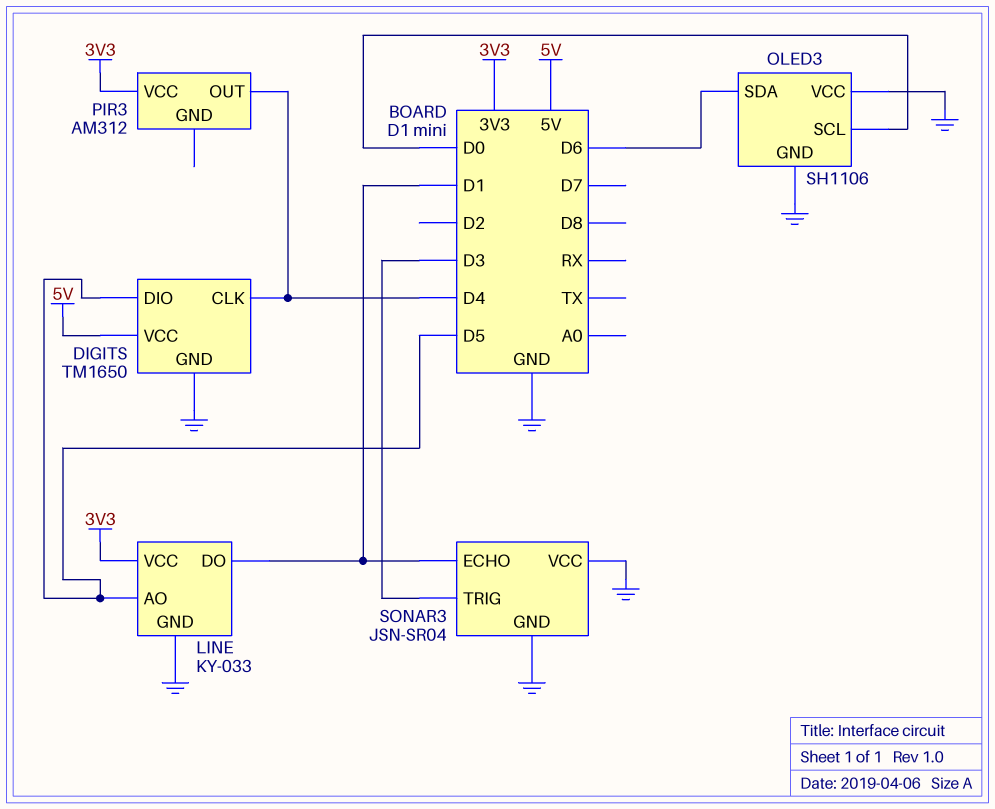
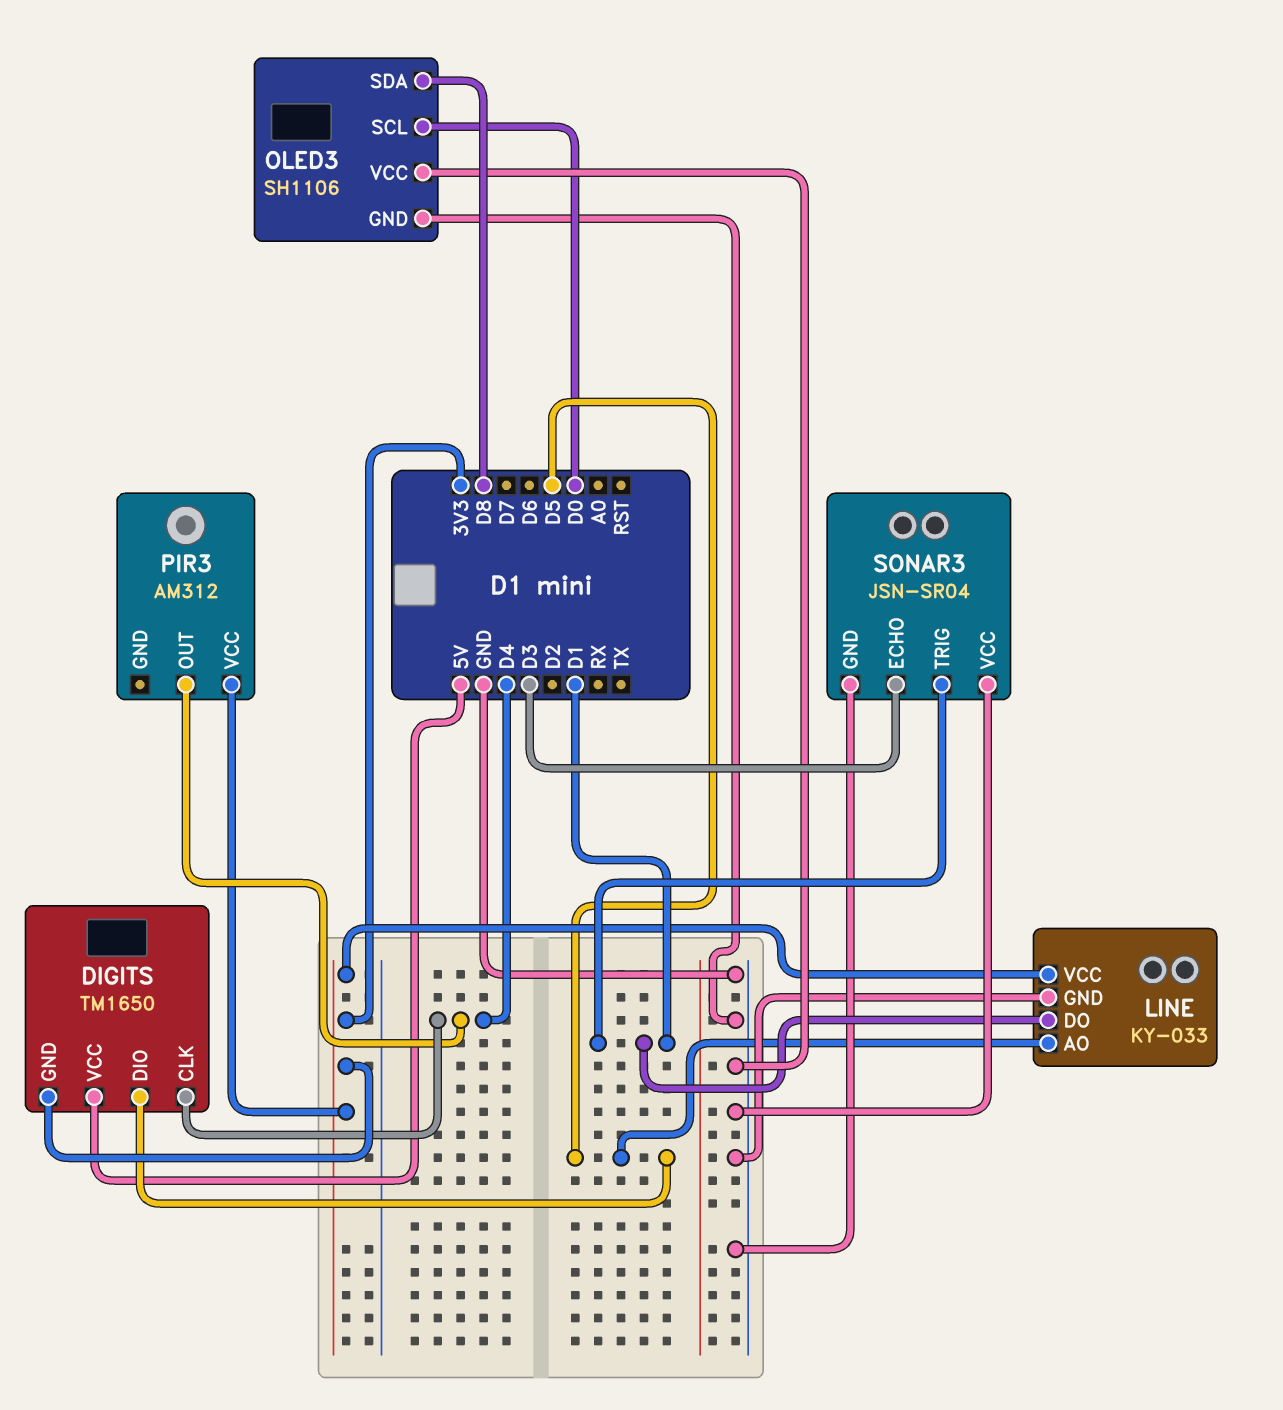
DIGITS pin GND: GND -> 3V3
OLED3 pin SDA: D6 -> D8
SONAR3 pin ECHO: D1 -> D3
SONAR3 pin TRIG: D3 -> D1

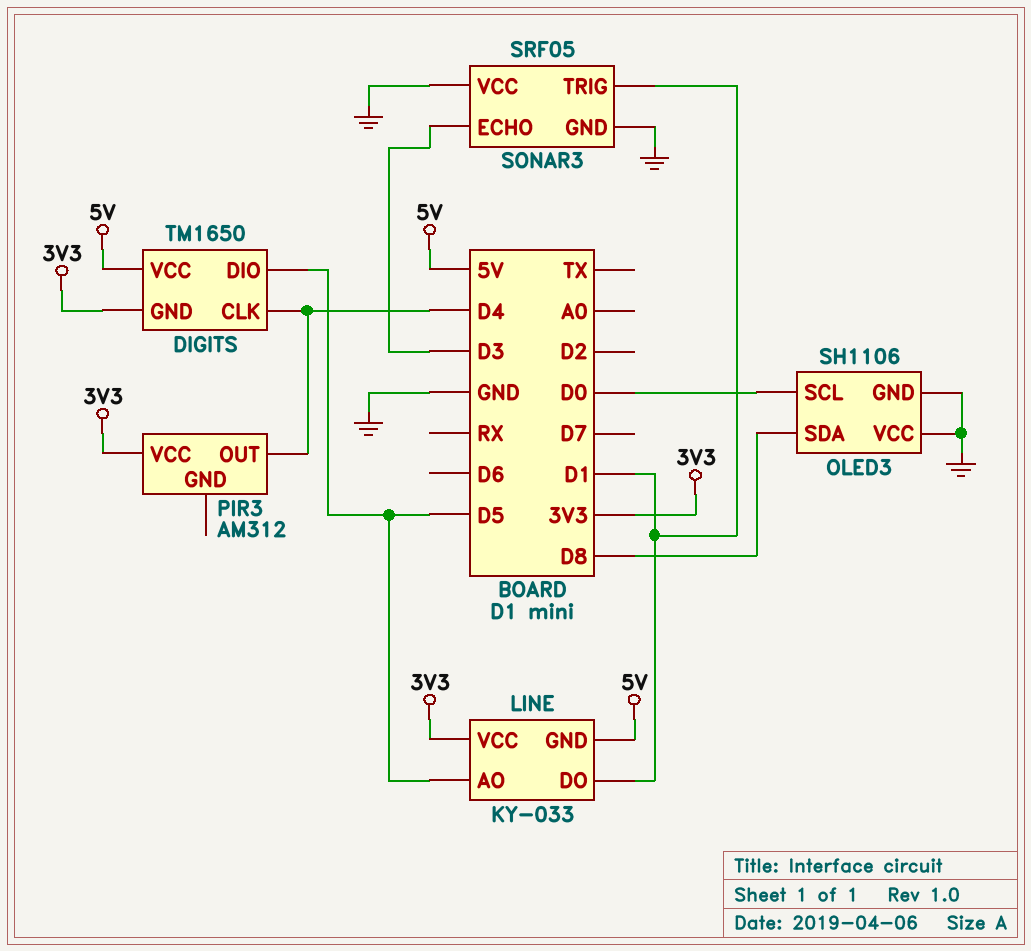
LINE pin GND: GND -> 5V
SONAR3: JSN-SR04 -> SRF05

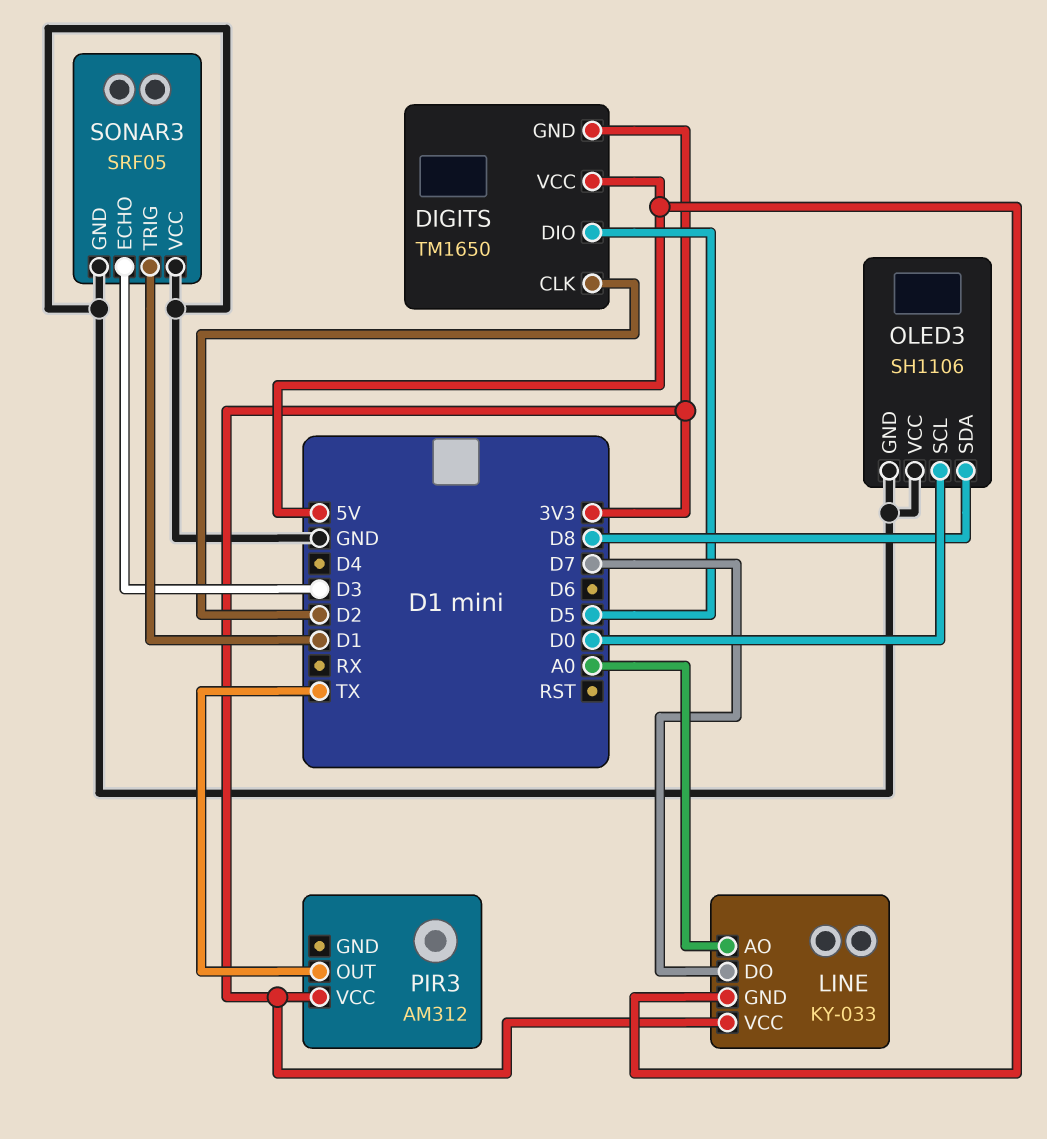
DIGITS pin CLK: D4 -> D2
LINE pin AO: D5 -> A0
LINE pin DO: D1 -> D7
PIR3 pin OUT: D4 -> TX

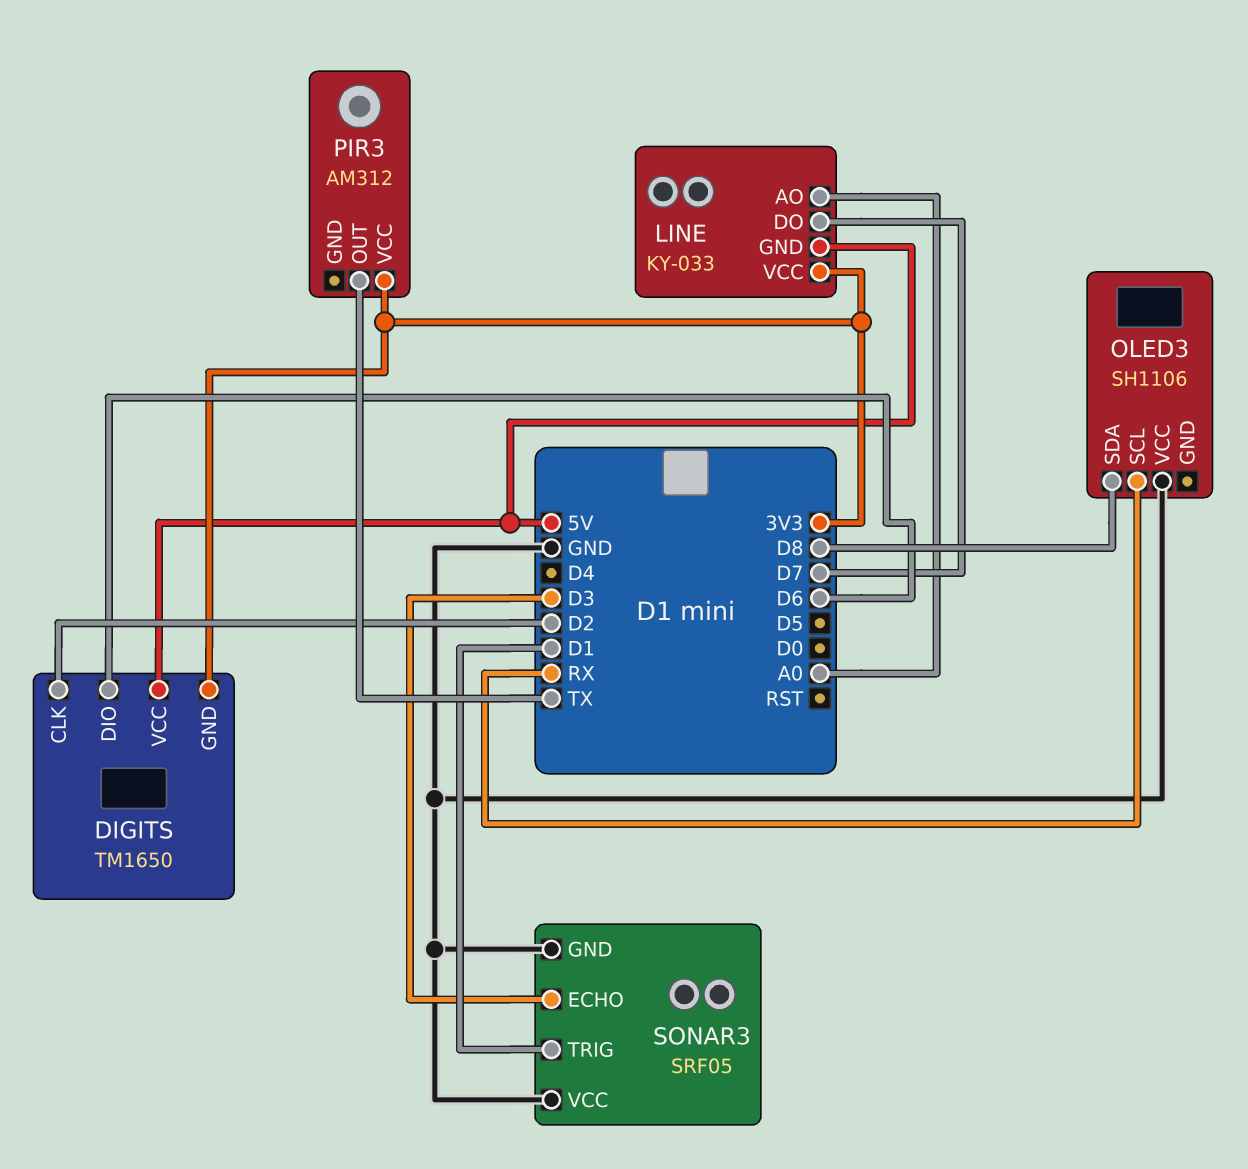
DIGITS pin DIO: D5 -> D6
OLED3 pin GND: GND -> none
OLED3 pin SCL: D0 -> RX

